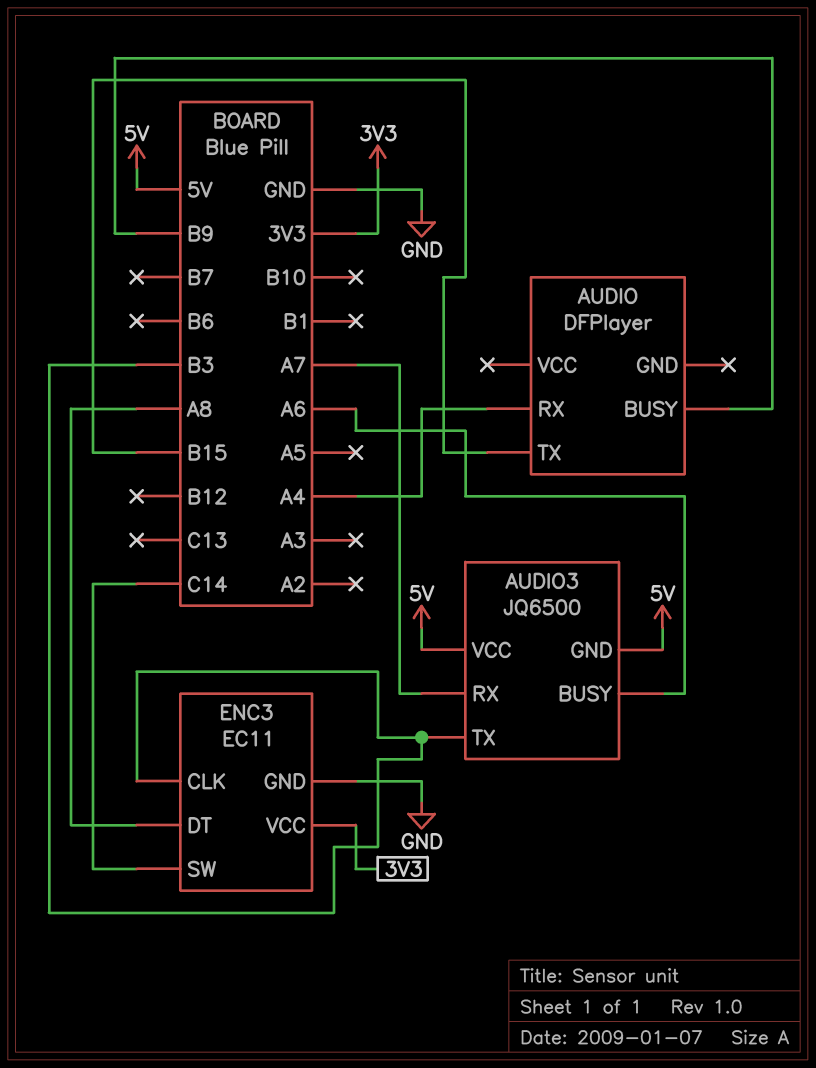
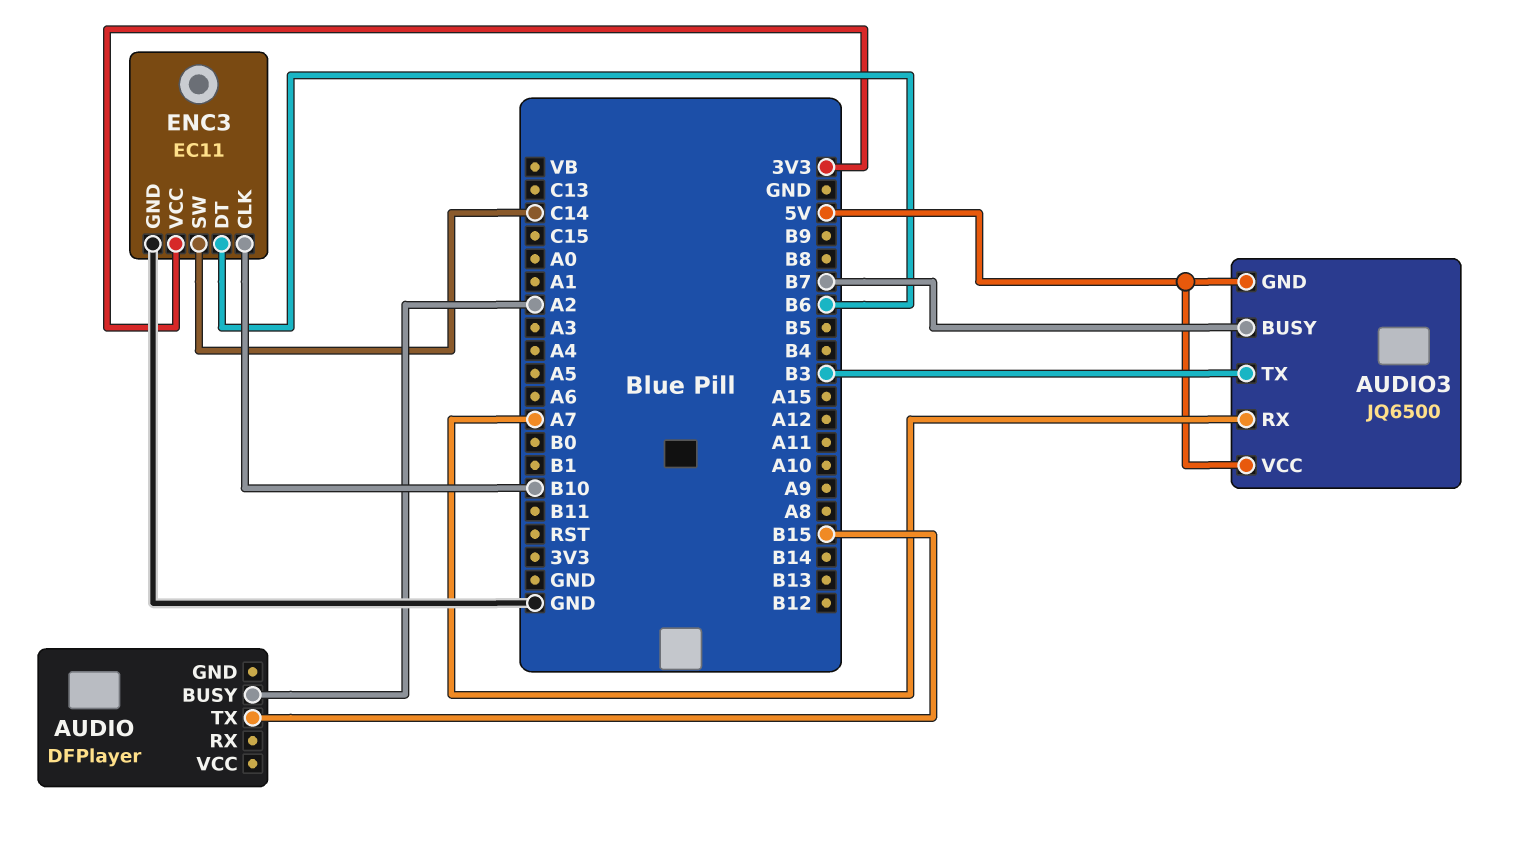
AUDIO pin BUSY: B9 -> A2
AUDIO pin RX: A4 -> none
AUDIO3 pin BUSY: A6 -> B7
ENC3 pin CLK: B3 -> B10
ENC3 pin DT: A8 -> B6

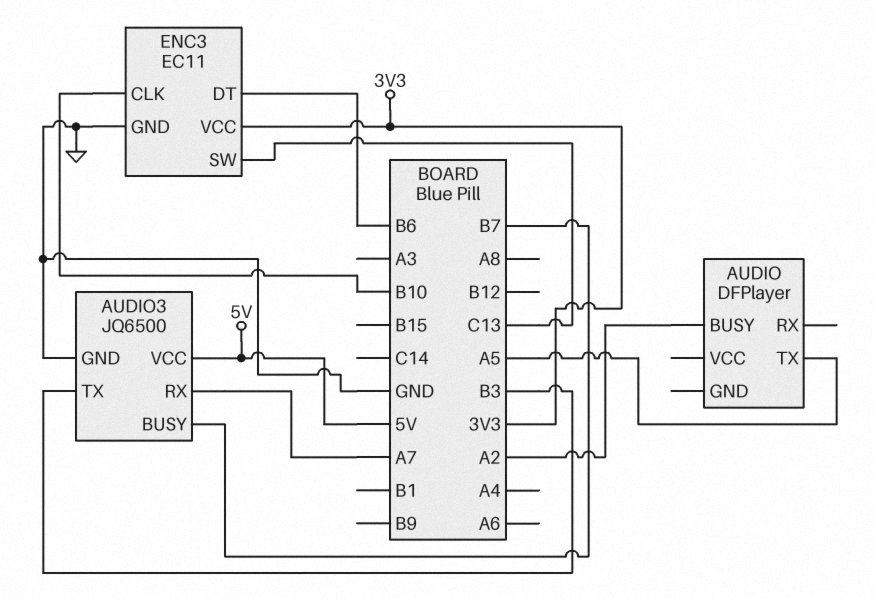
AUDIO pin TX: B15 -> A5
AUDIO3 pin GND: 5V -> GND
ENC3 pin SW: C14 -> C13

